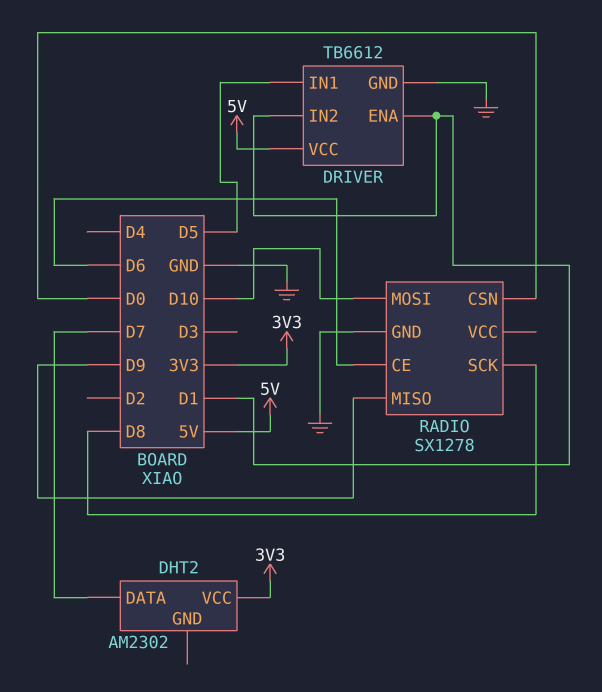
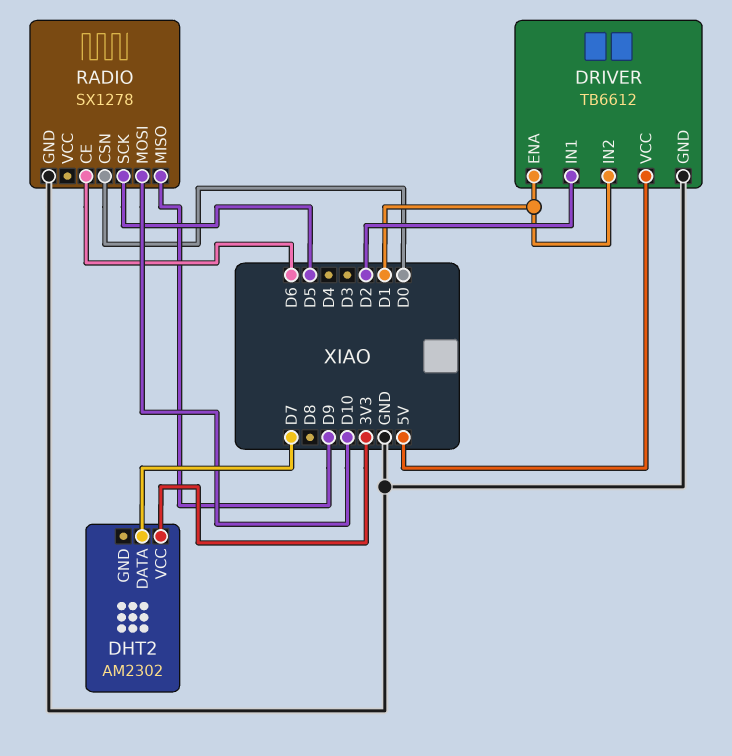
DRIVER pin IN1: D5 -> D2
RADIO pin SCK: D8 -> D5

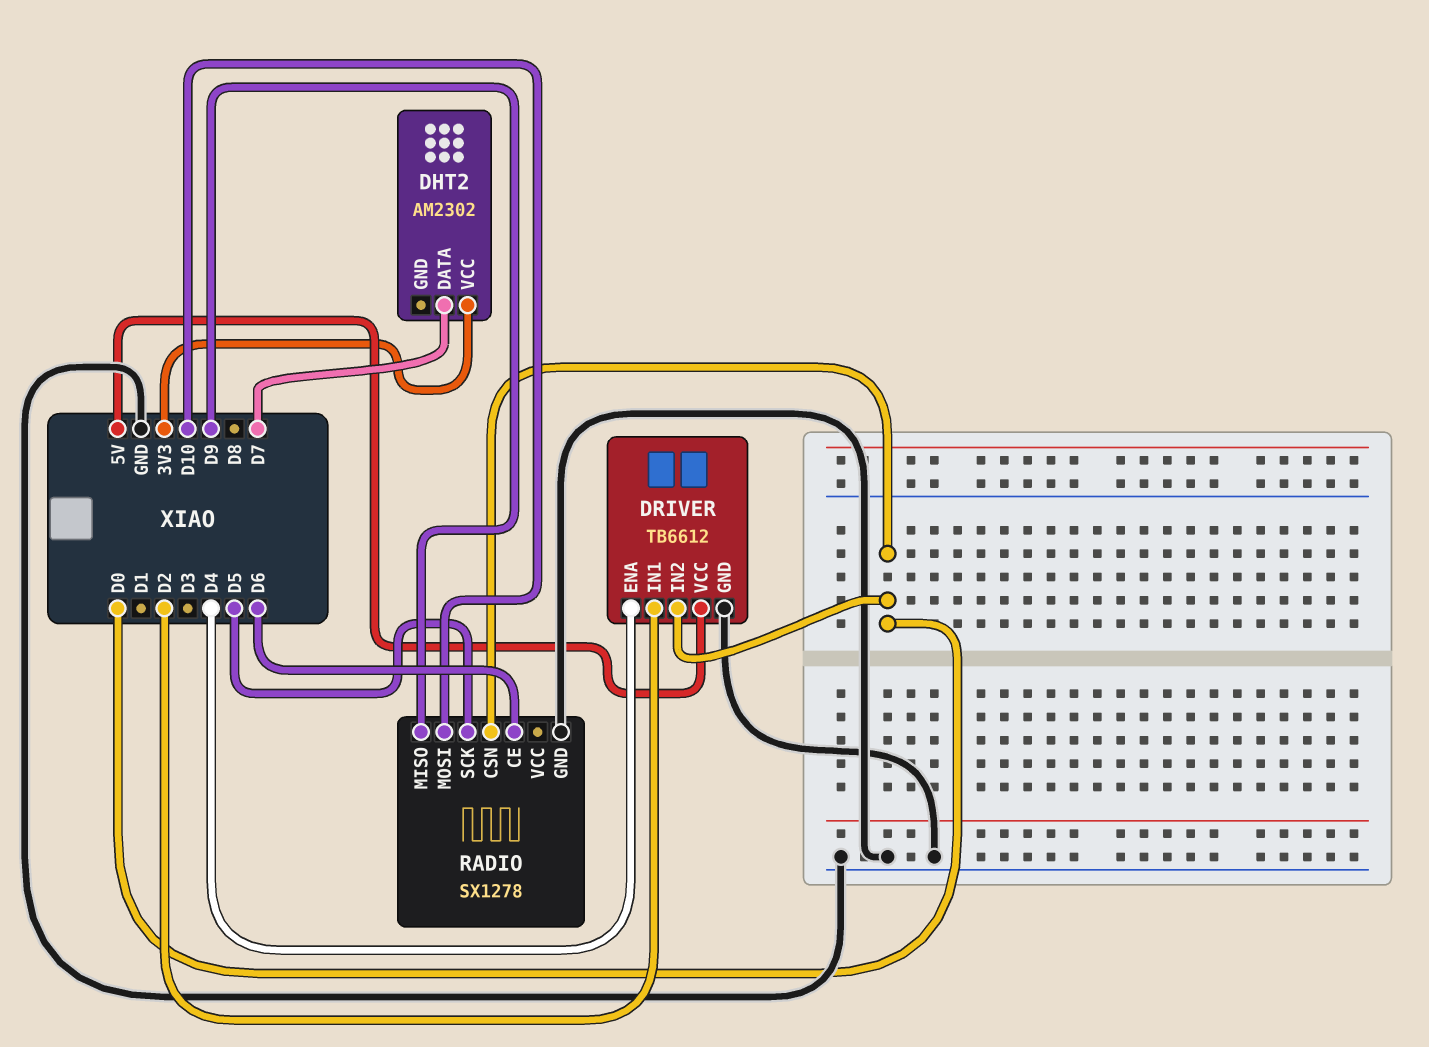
DRIVER pin ENA: D1 -> D4
DRIVER pin IN2: D1 -> D0

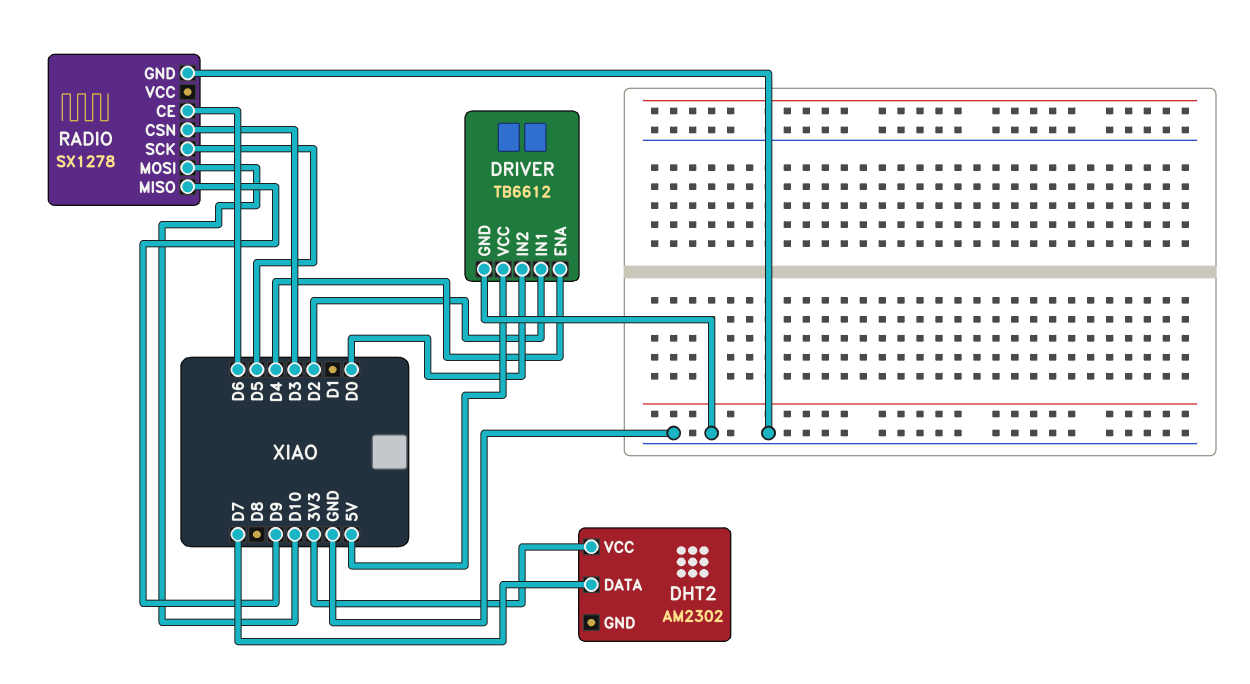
RADIO pin CSN: D0 -> D3

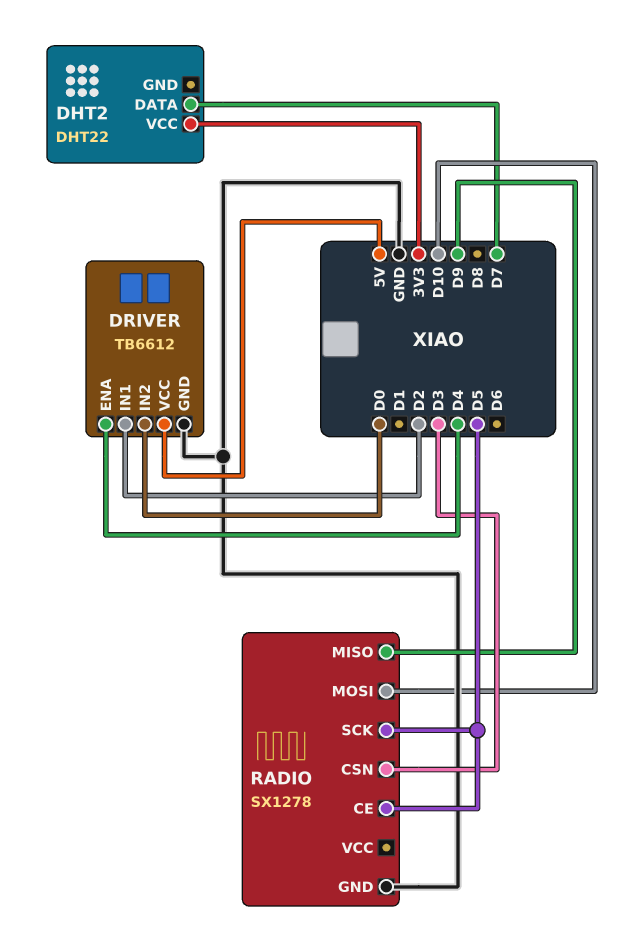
DHT2: AM2302 -> DHT22
RADIO pin CE: D6 -> D5

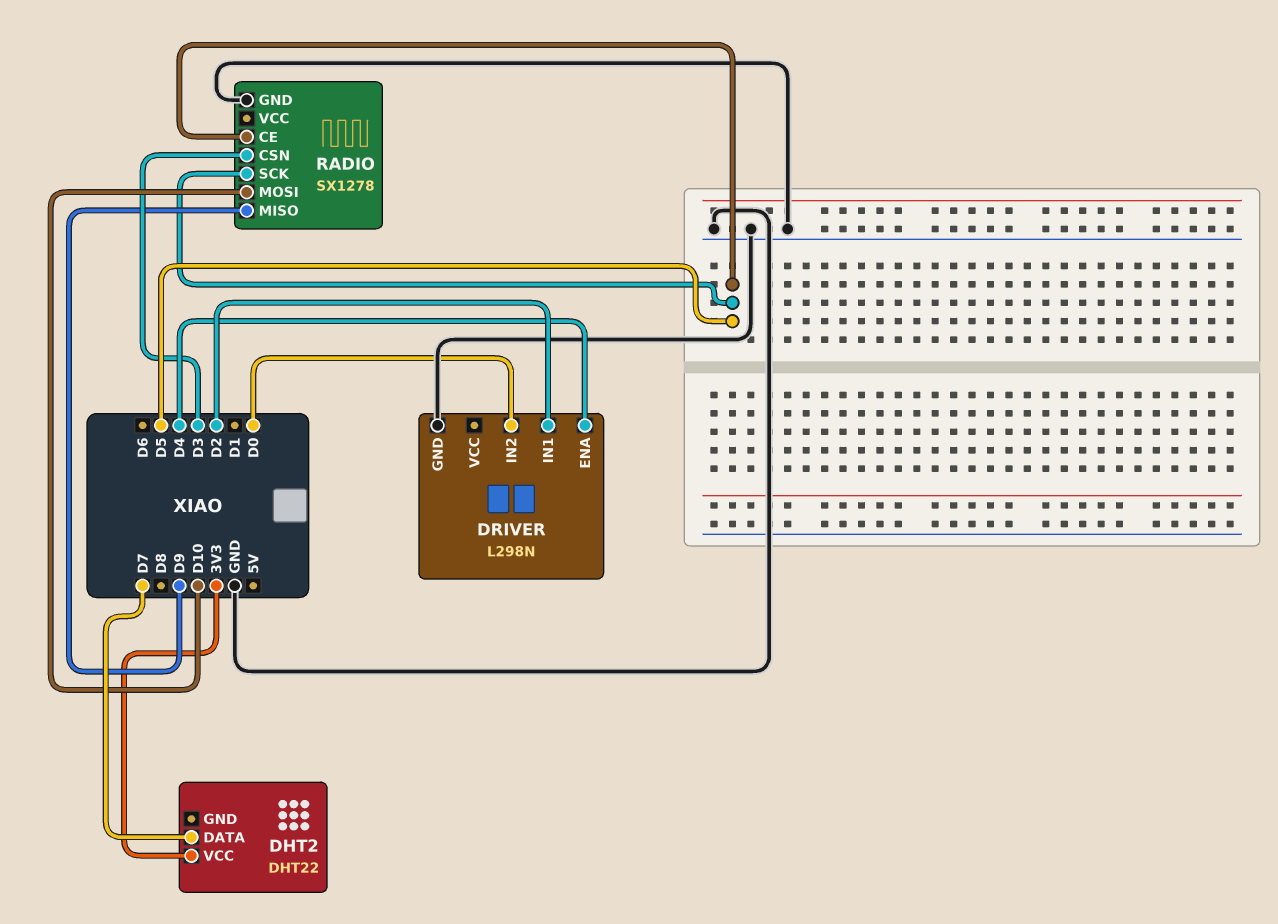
DRIVER: TB6612 -> L298N
DRIVER pin VCC: 5V -> none

